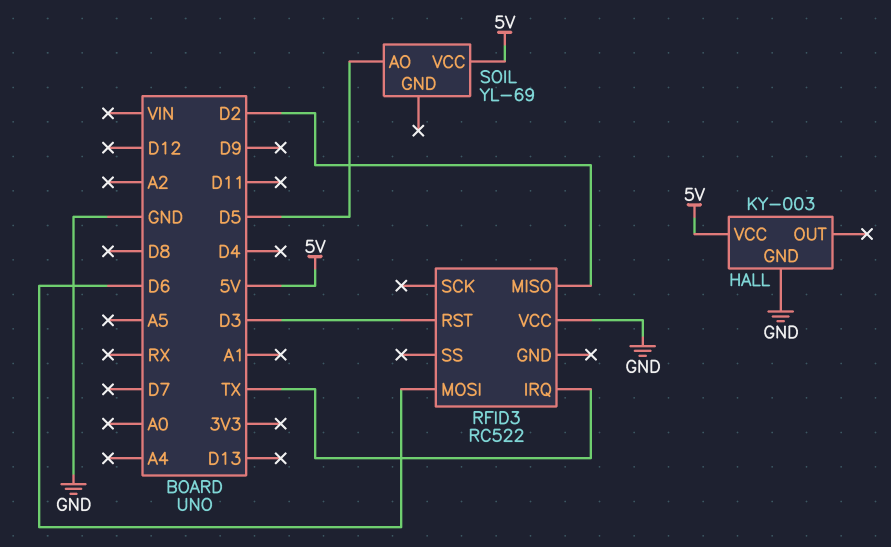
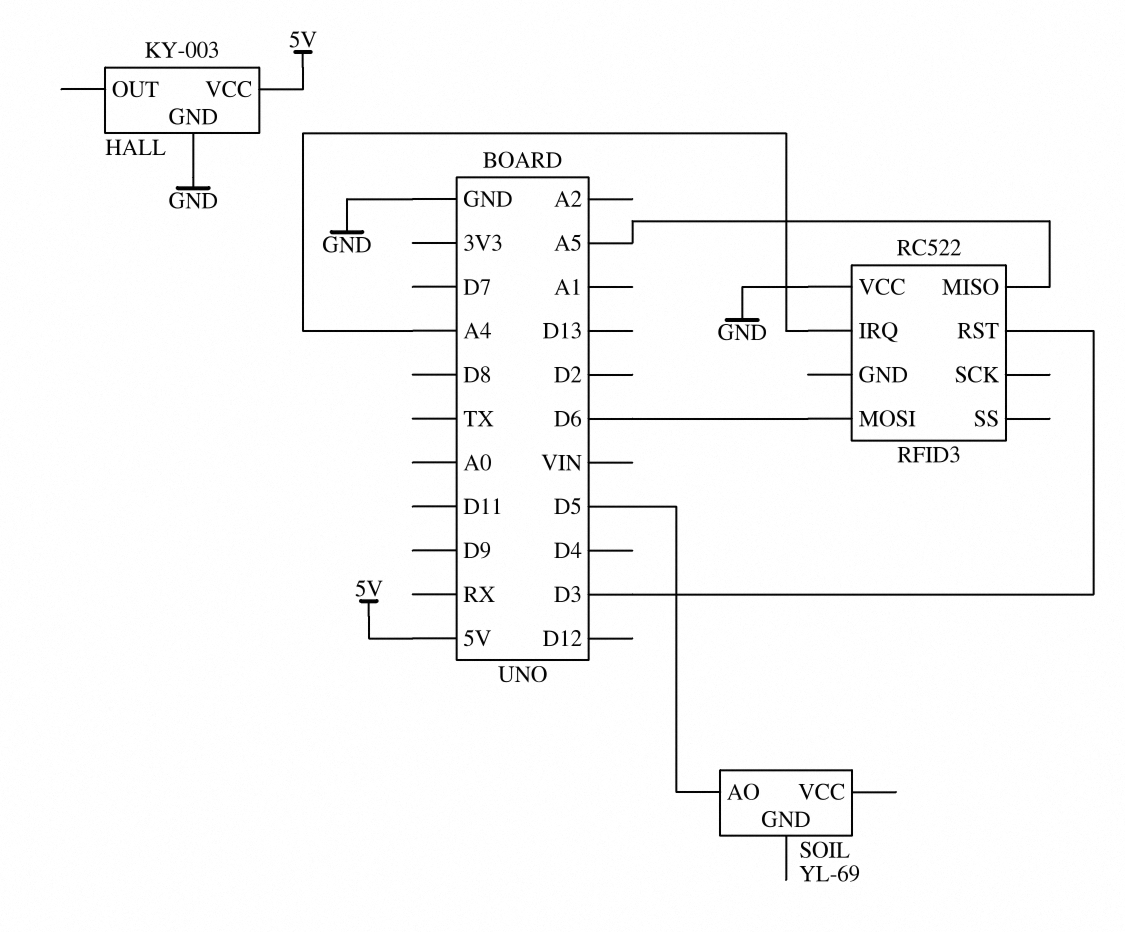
RFID3 pin IRQ: TX -> A4
RFID3 pin MISO: D2 -> A5
SOIL pin VCC: 5V -> none

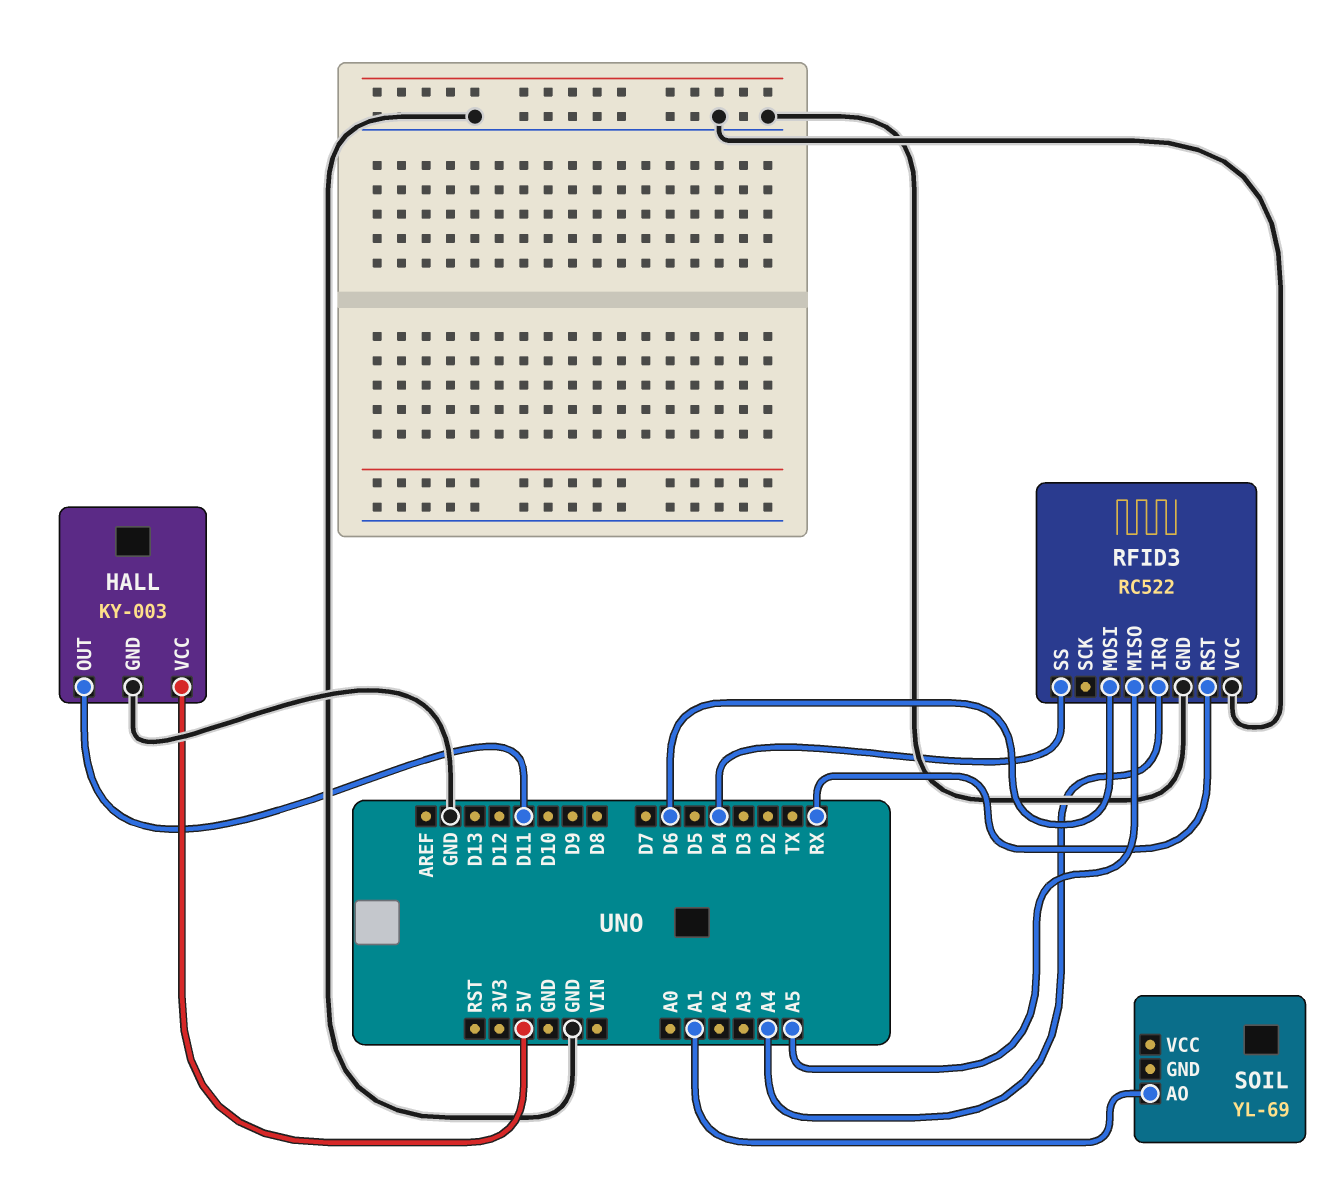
HALL pin OUT: none -> D11
RFID3 pin GND: none -> GND
RFID3 pin RST: D3 -> RX
RFID3 pin SS: none -> D4
SOIL pin AO: D5 -> A1

